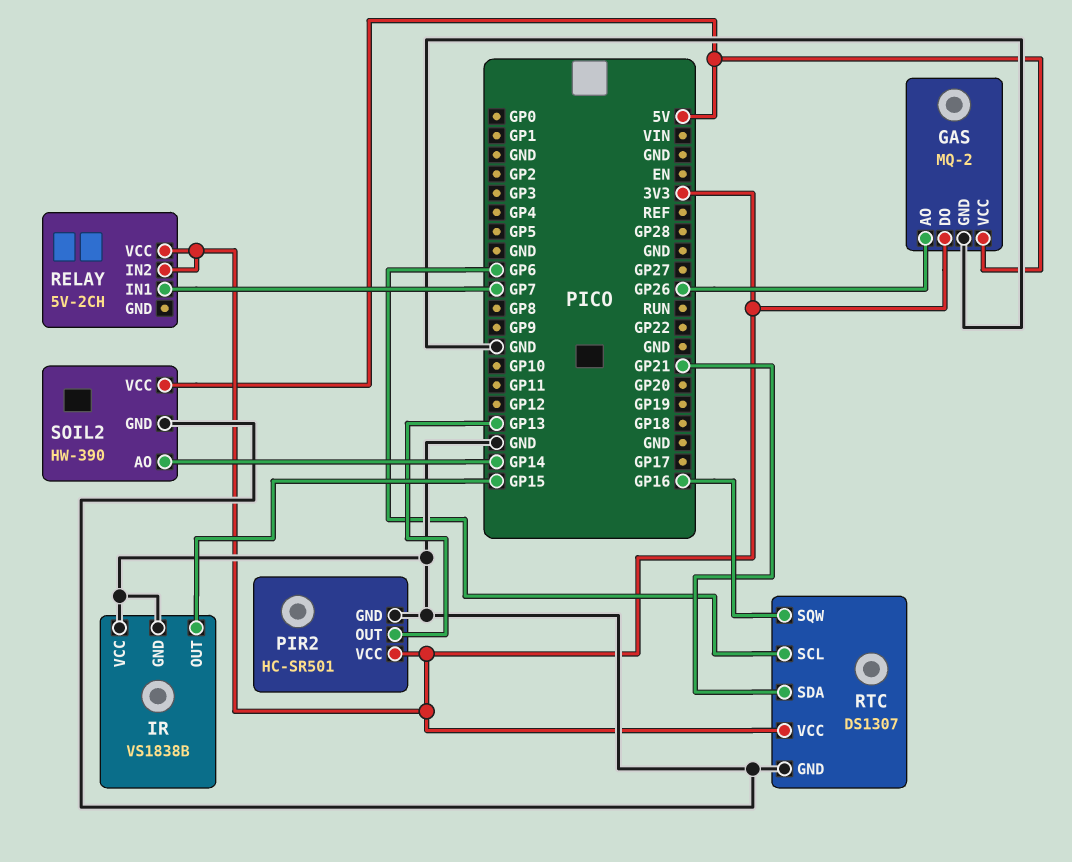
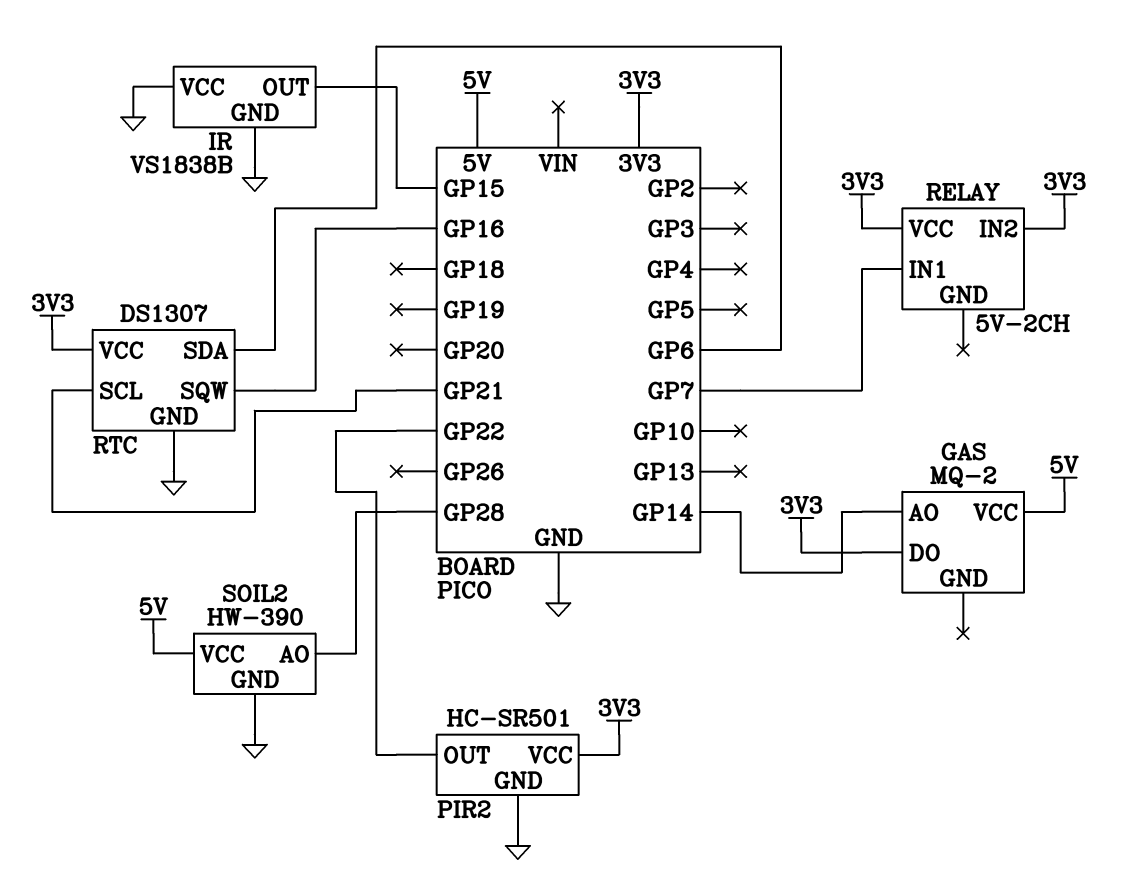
GAS pin AO: GP26 -> GP14
GAS pin GND: GND -> none
PIR2 pin OUT: GP13 -> GP22
RTC pin SCL: GP6 -> GP21
RTC pin SDA: GP21 -> GP6
SOIL2 pin AO: GP14 -> GP28

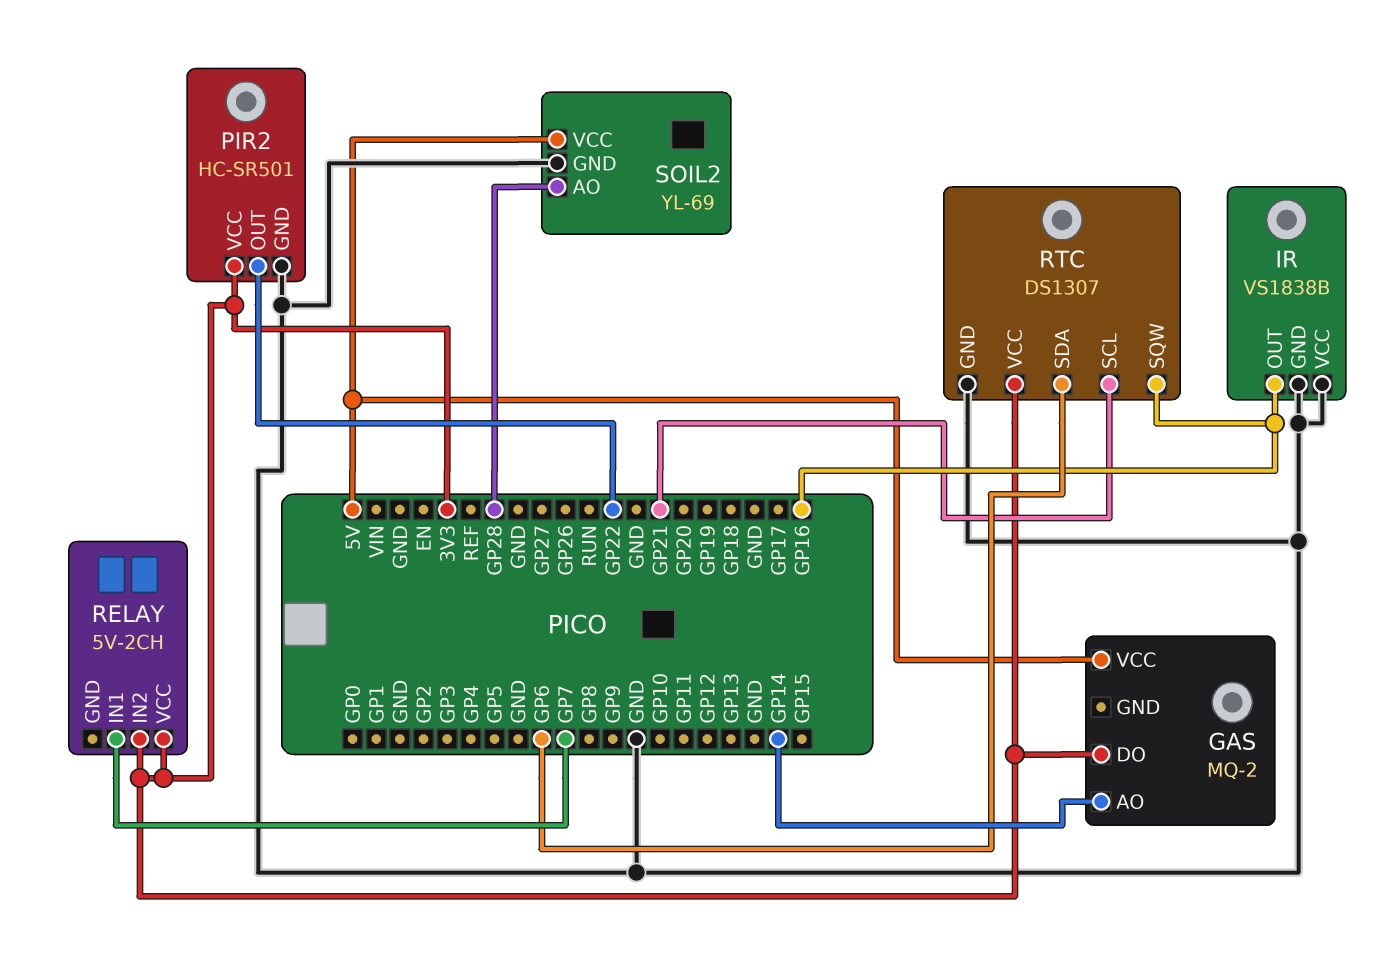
IR pin OUT: GP15 -> GP16
SOIL2: HW-390 -> YL-69

